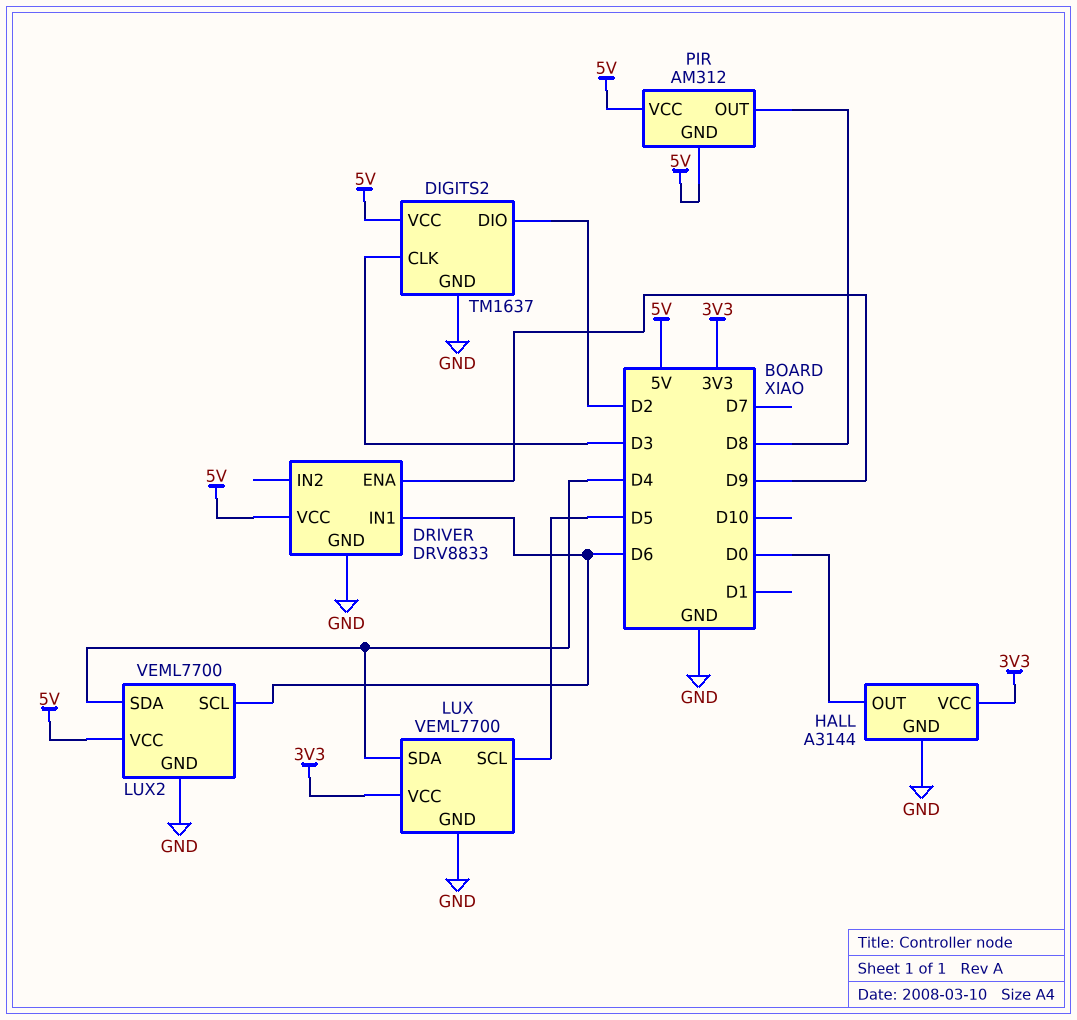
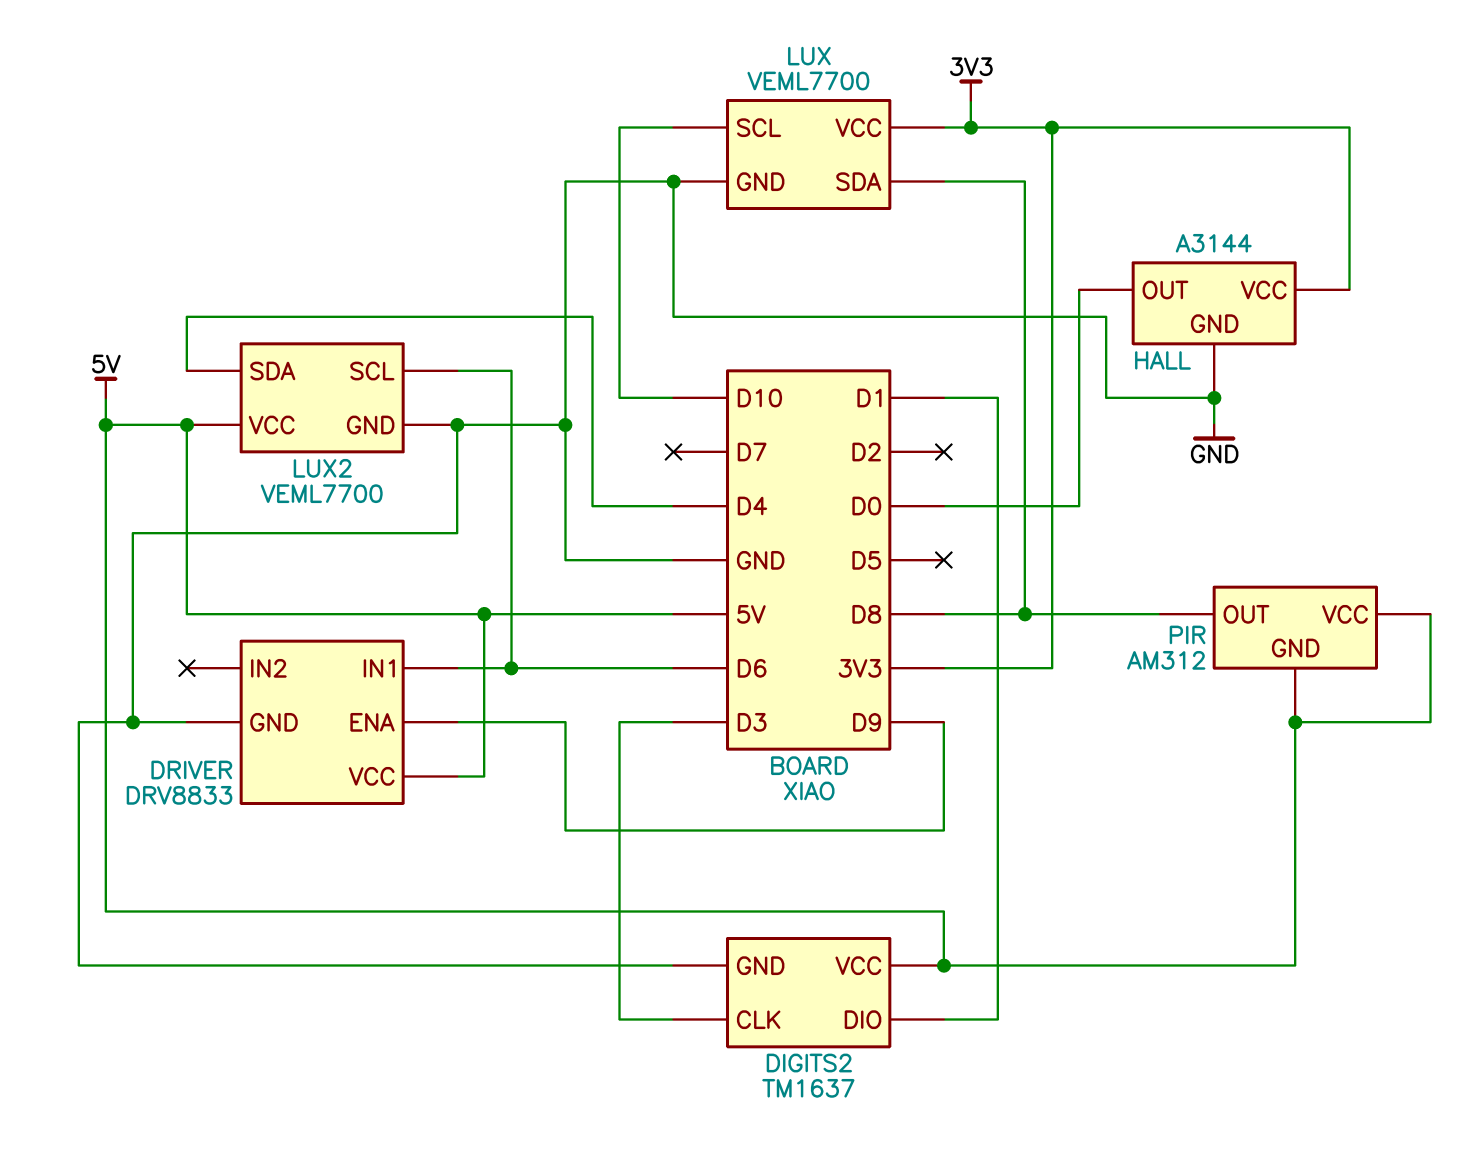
DIGITS2 pin DIO: D2 -> D1
LUX pin SCL: D5 -> D10
LUX pin SDA: D4 -> D8

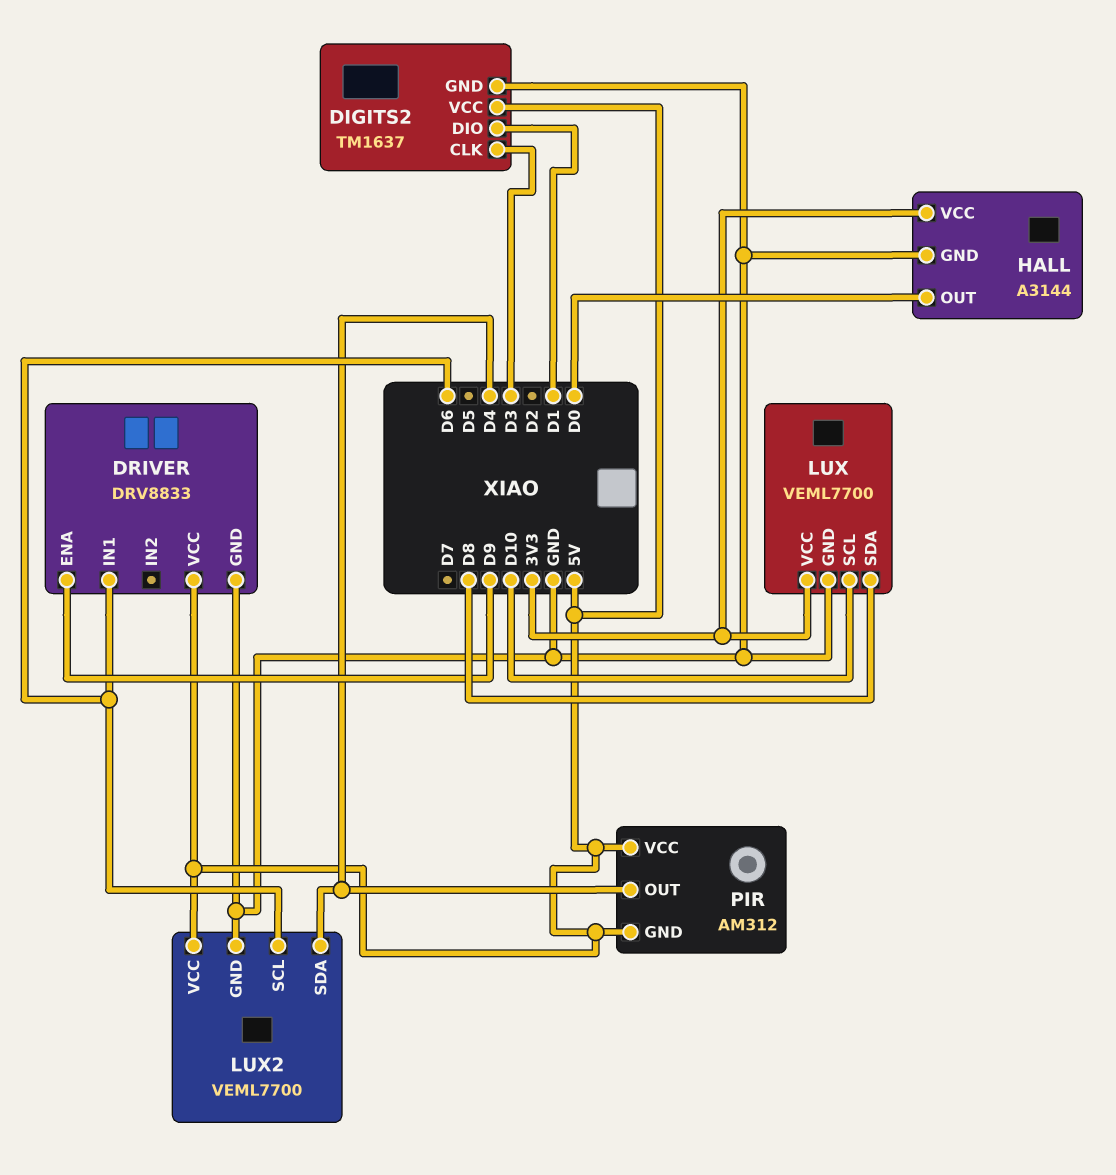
PIR pin OUT: D8 -> D4

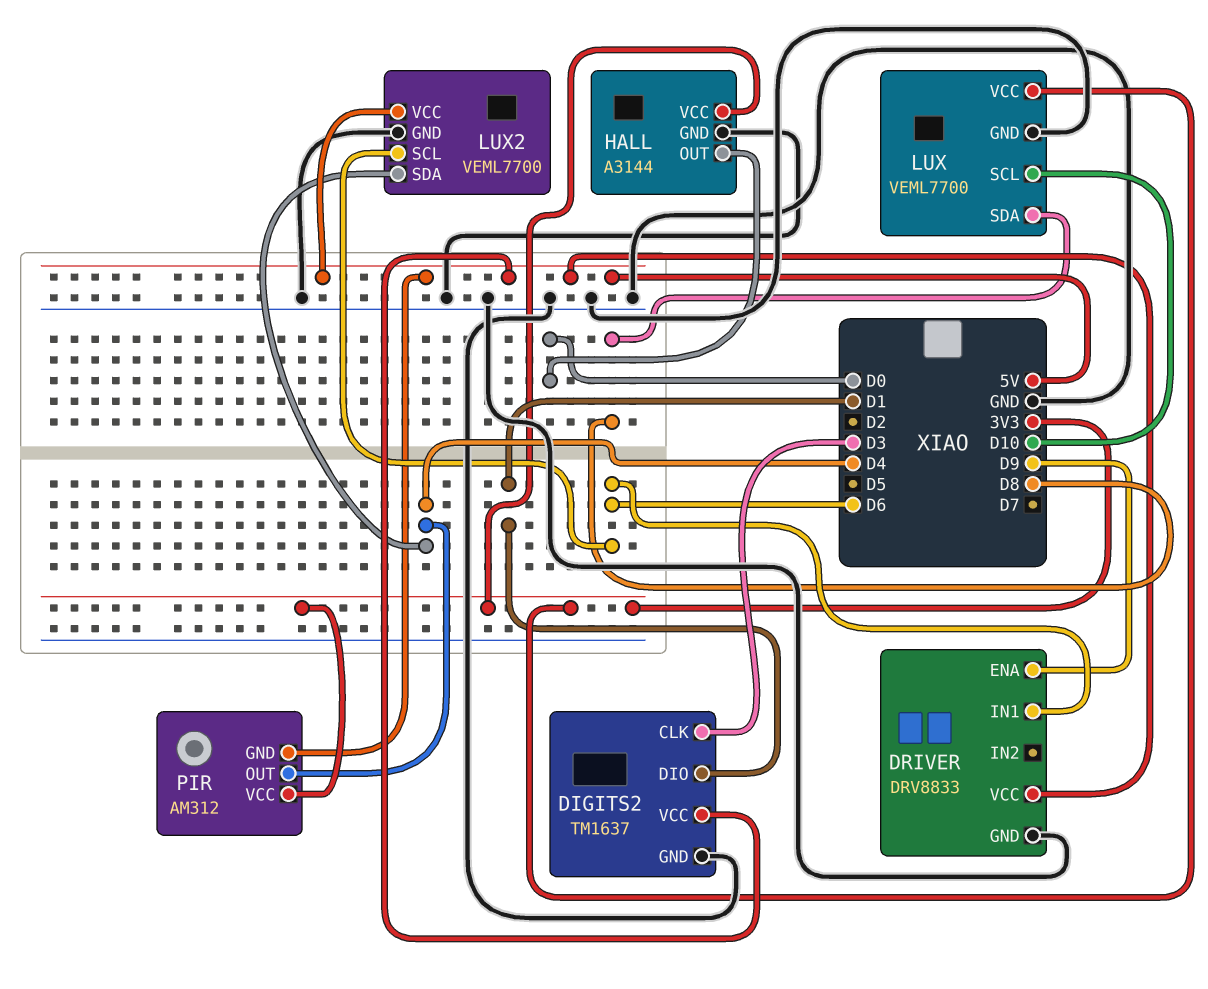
PIR pin VCC: 5V -> 3V3

